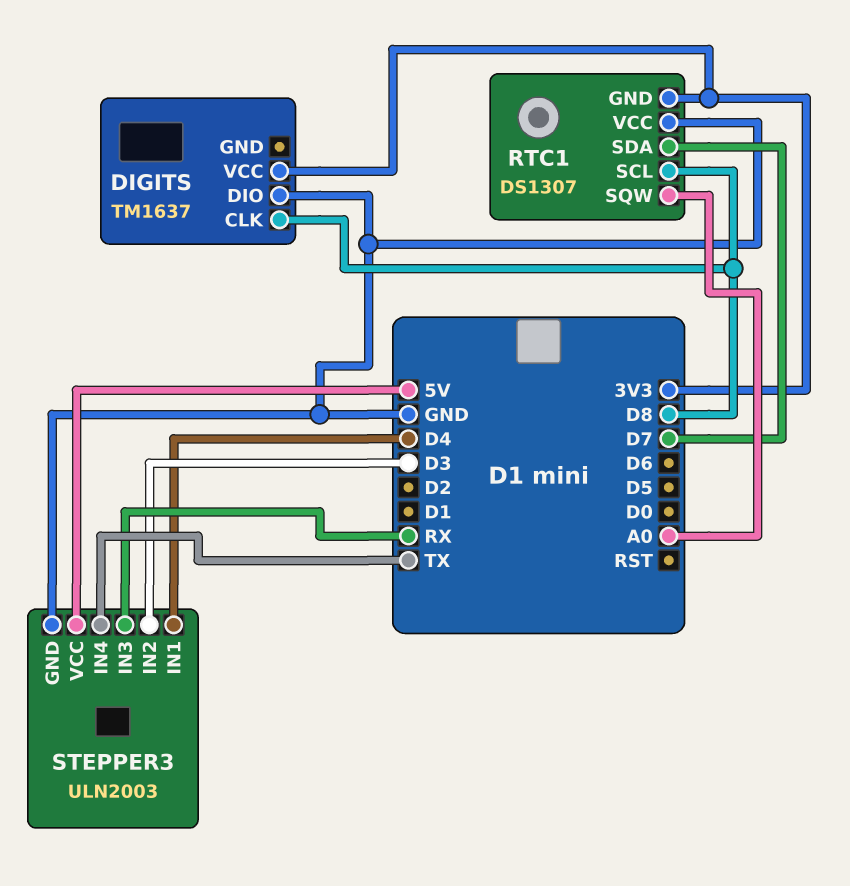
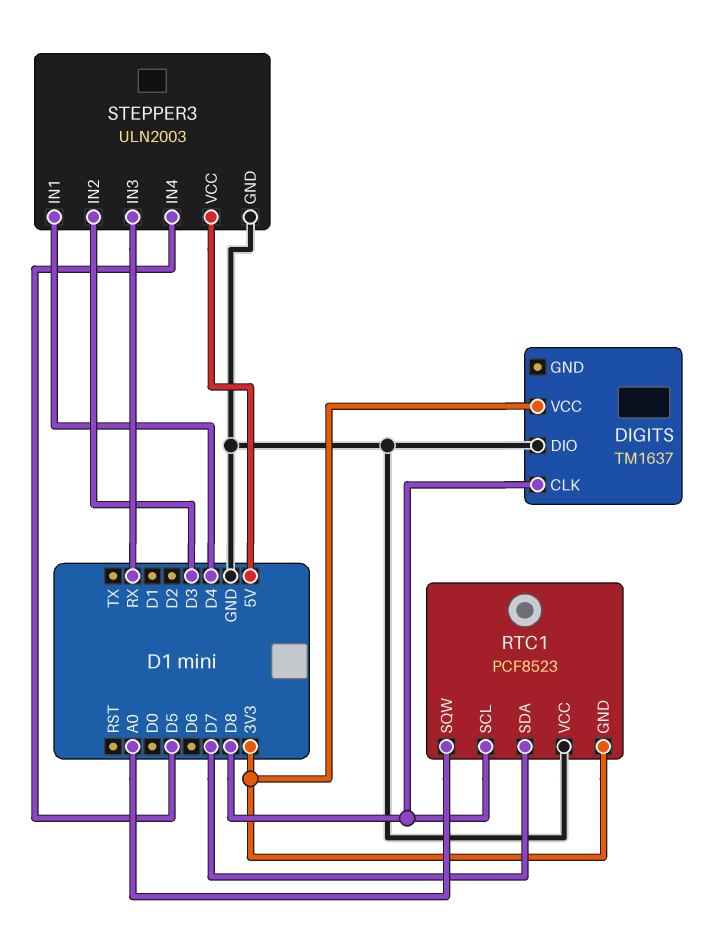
RTC1: DS1307 -> PCF8523
STEPPER3 pin IN4: TX -> D5

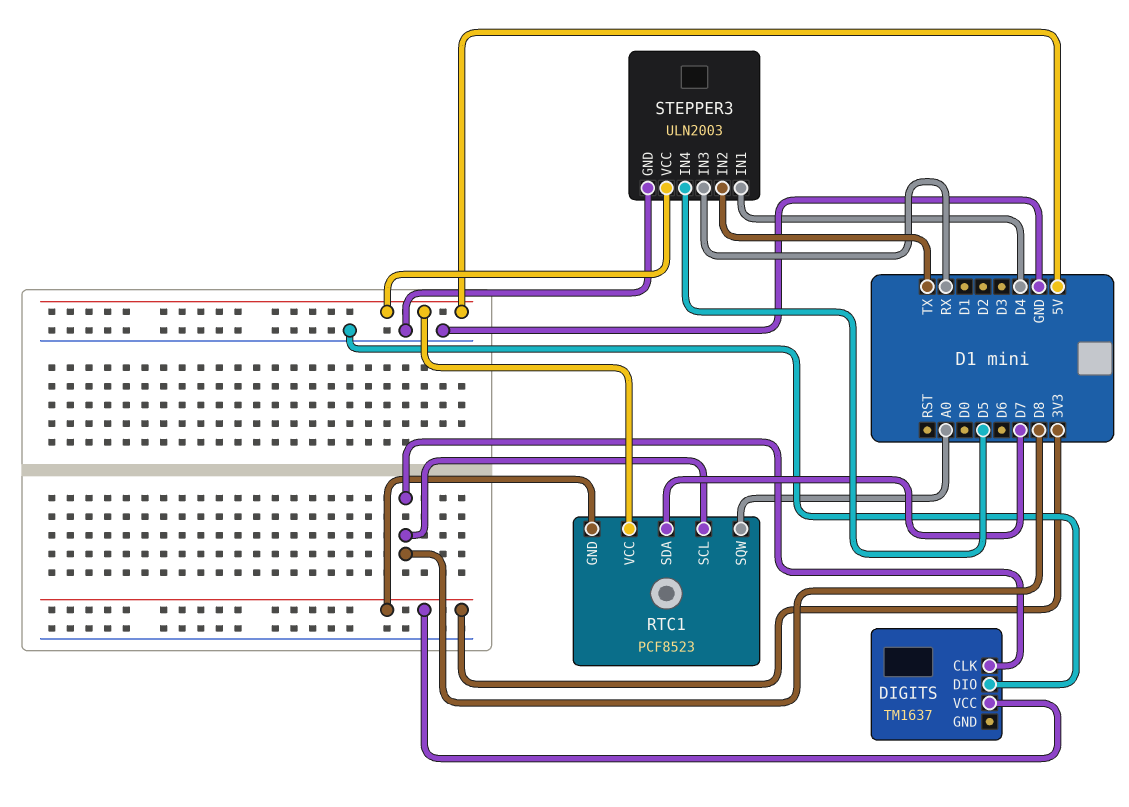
RTC1 pin VCC: GND -> 5V
STEPPER3 pin IN2: D3 -> TX

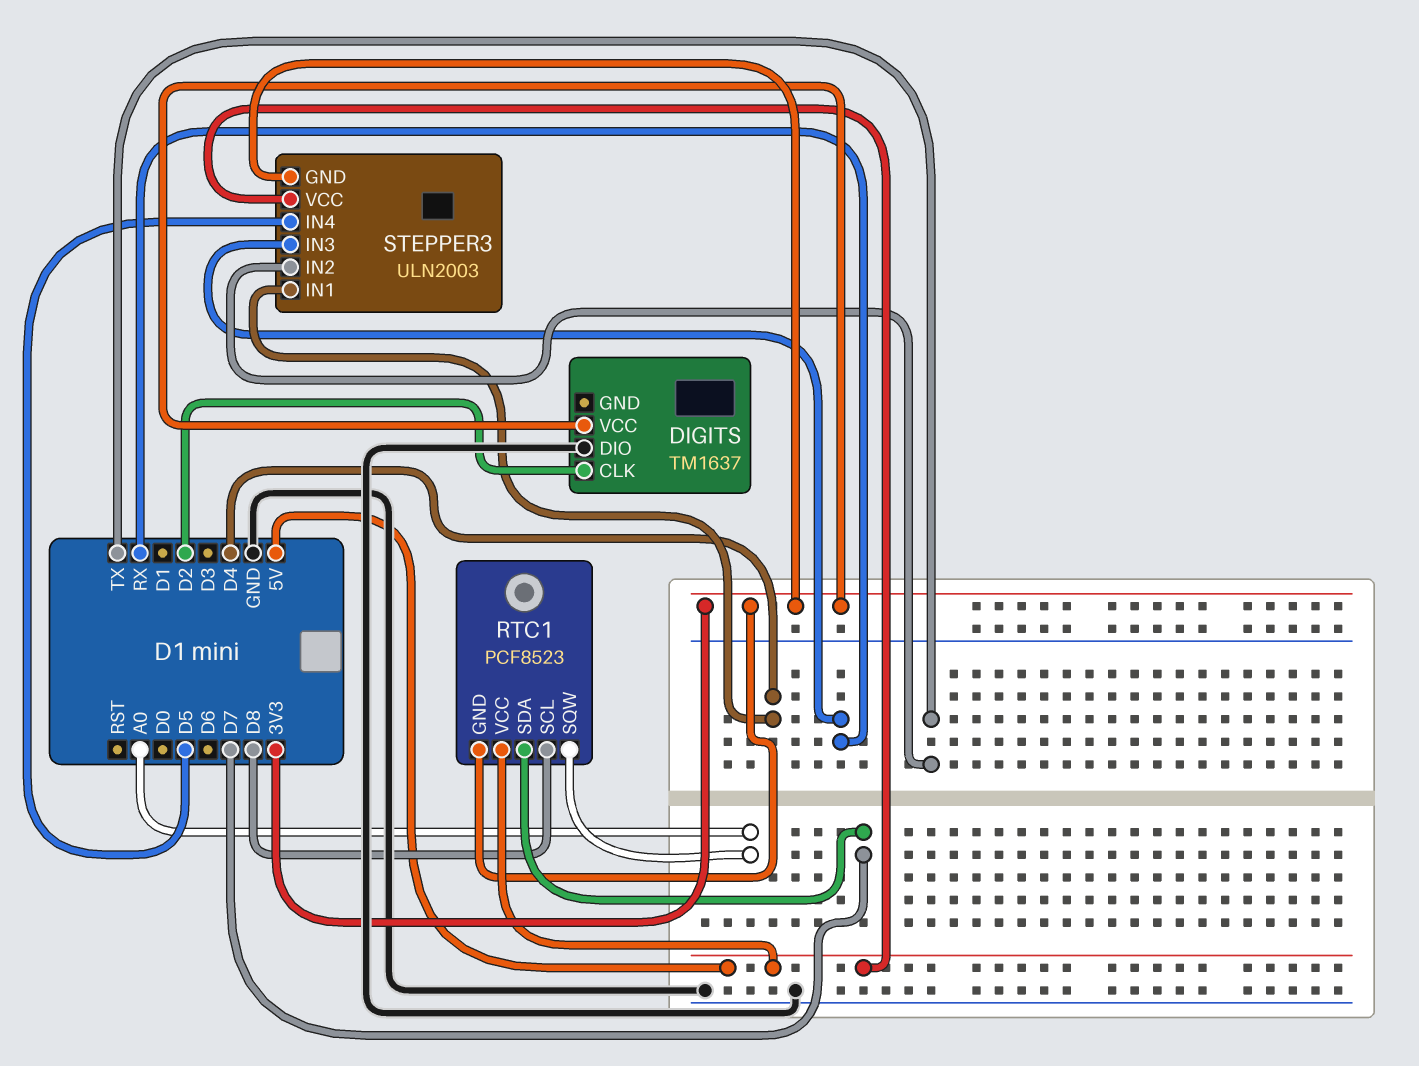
DIGITS pin CLK: D8 -> D2
STEPPER3 pin GND: GND -> 3V3

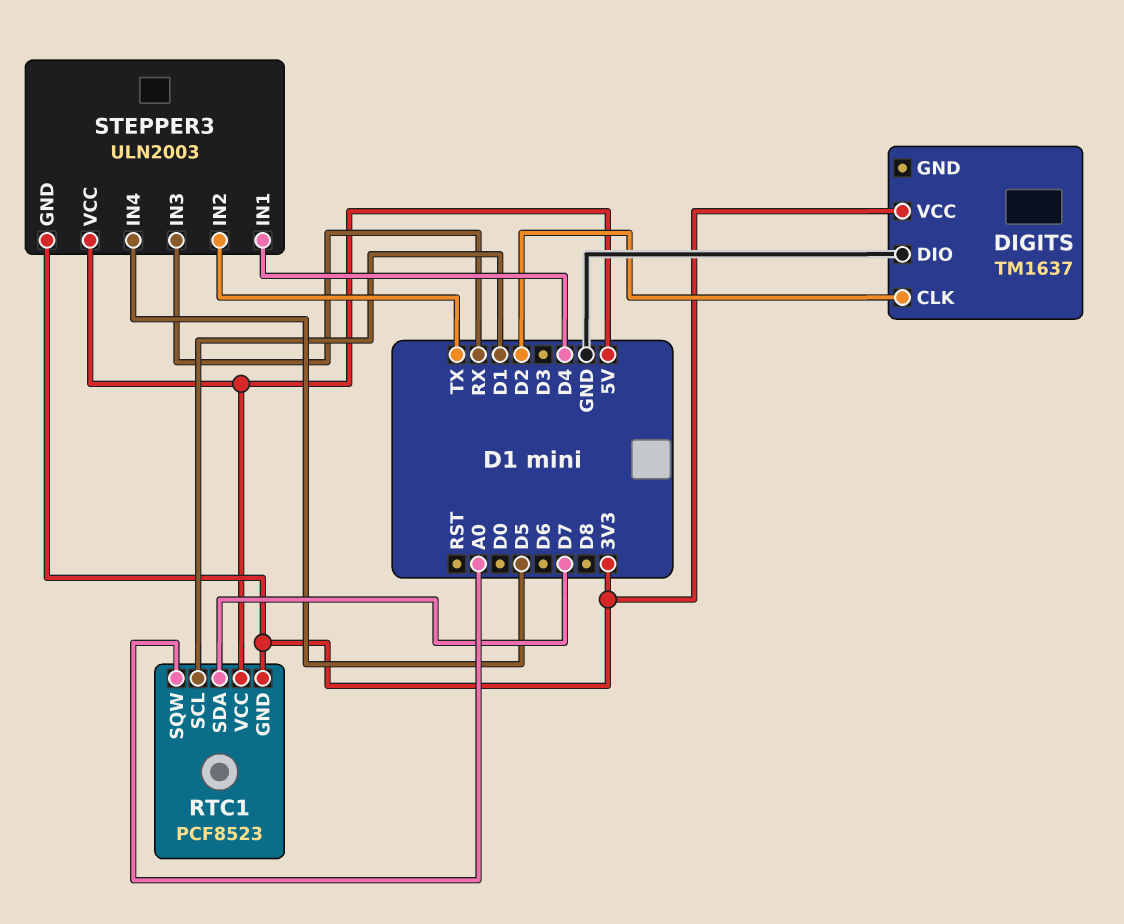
RTC1 pin SCL: D8 -> D1

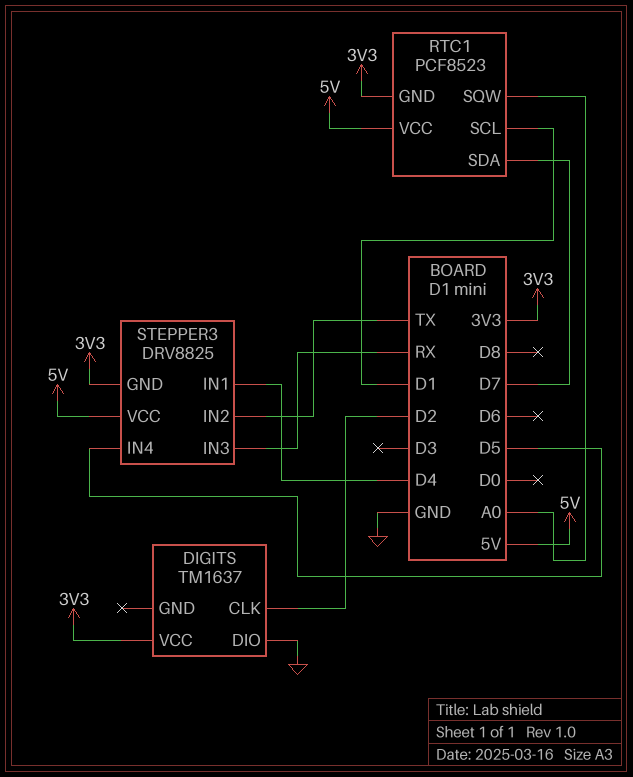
STEPPER3: ULN2003 -> DRV8825

